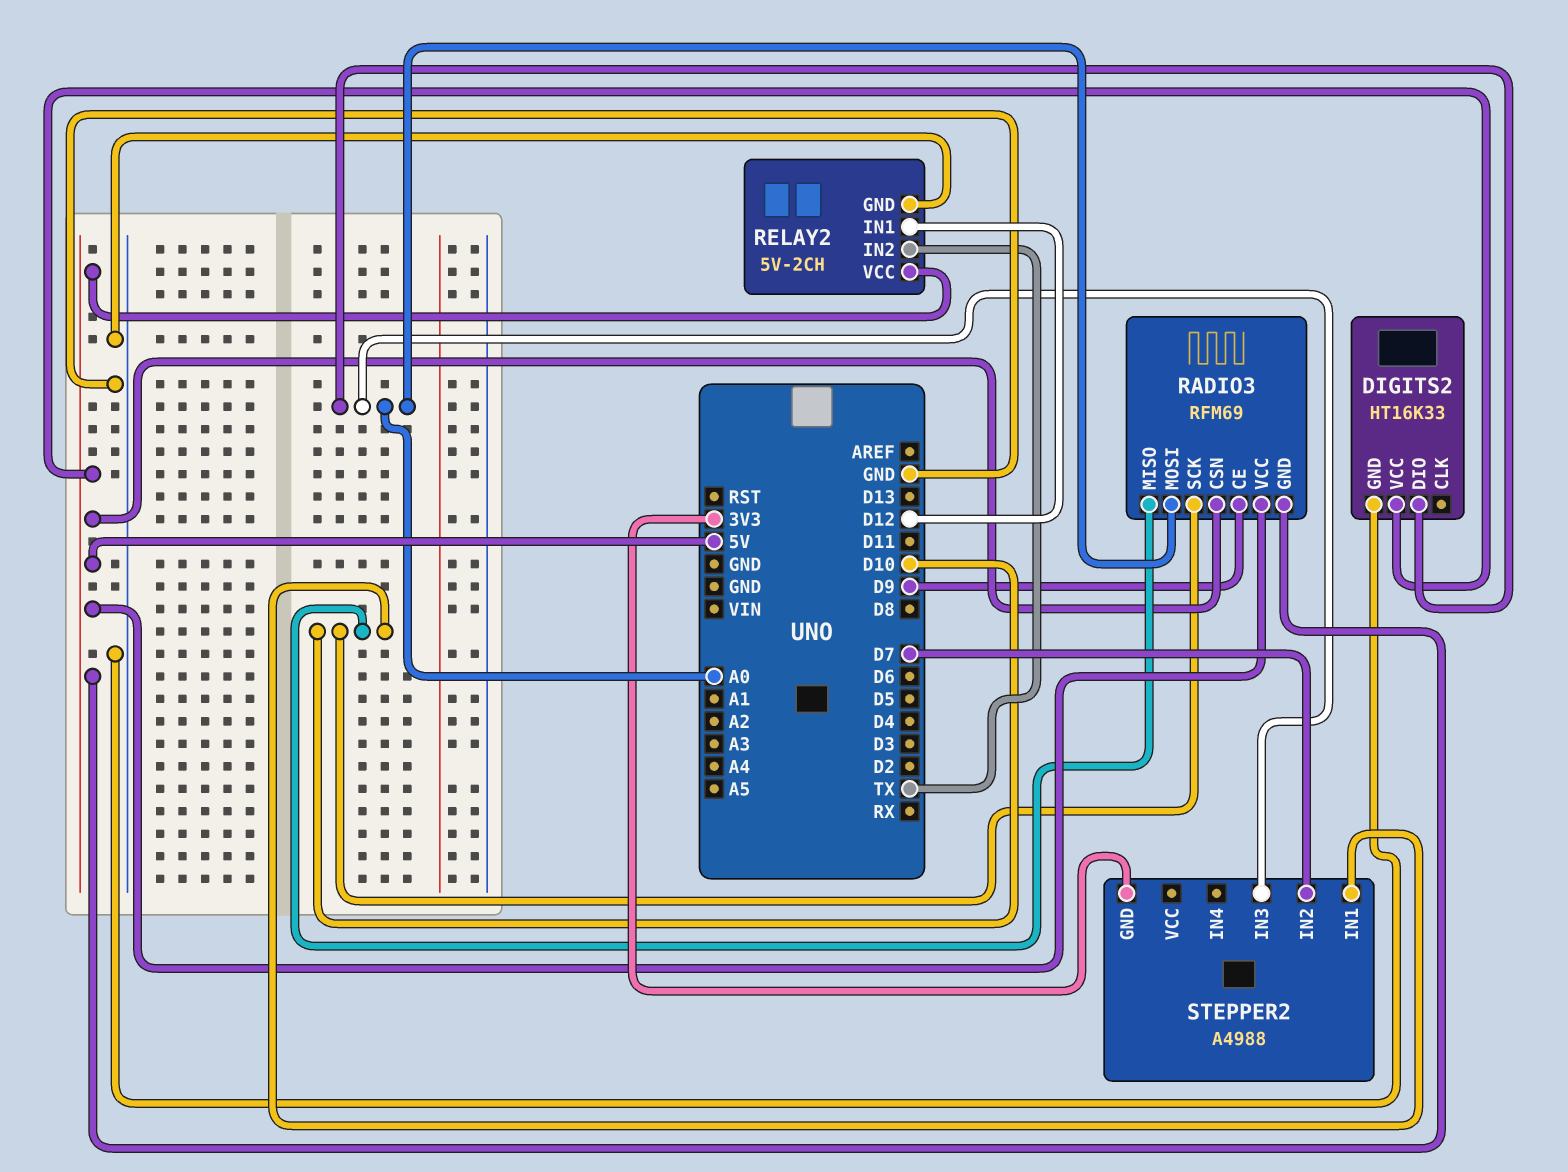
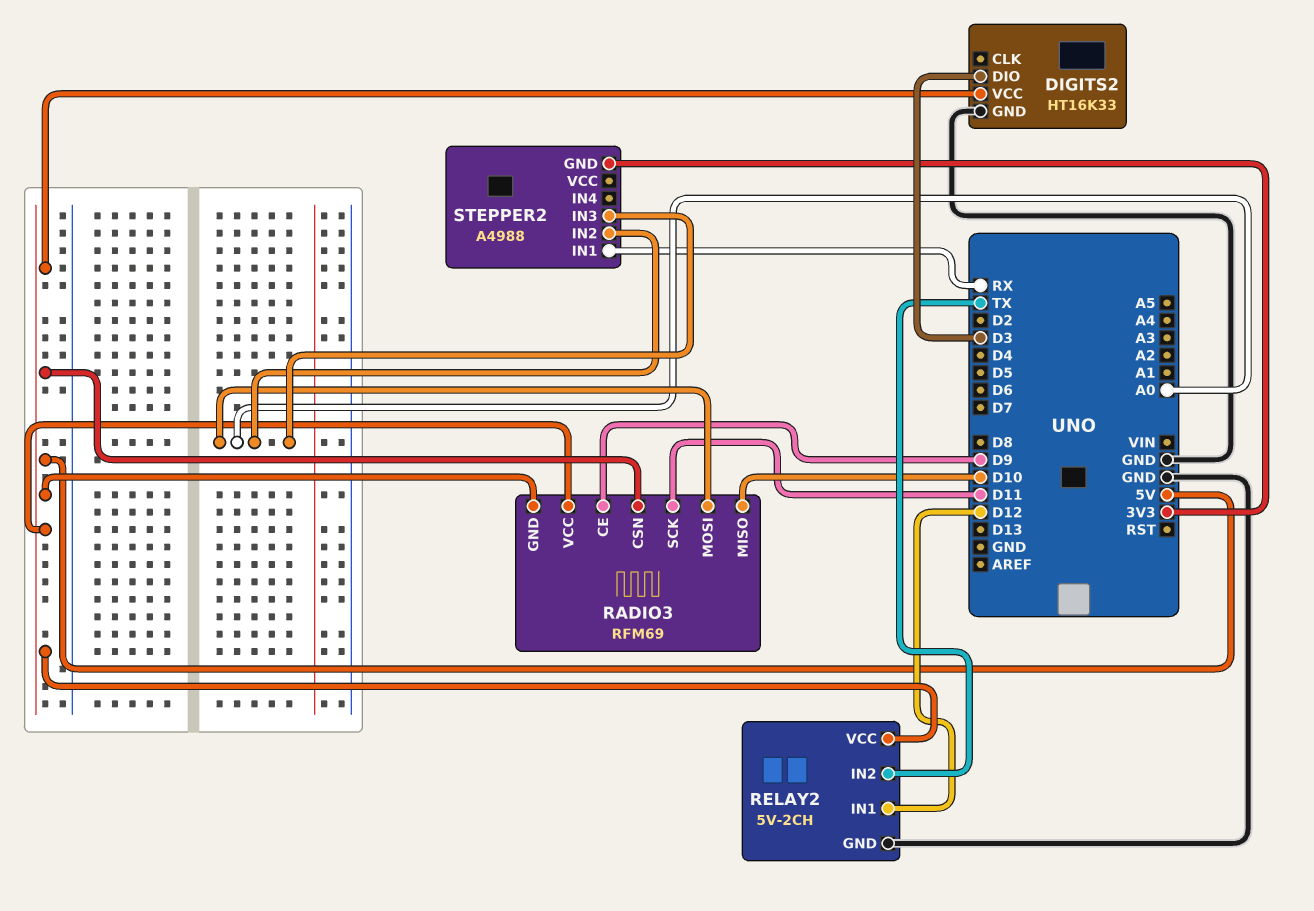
DIGITS2 pin DIO: A0 -> D3
RADIO3 pin SCK: D10 -> D11
STEPPER2 pin IN1: D10 -> RX
STEPPER2 pin IN2: D7 -> A0

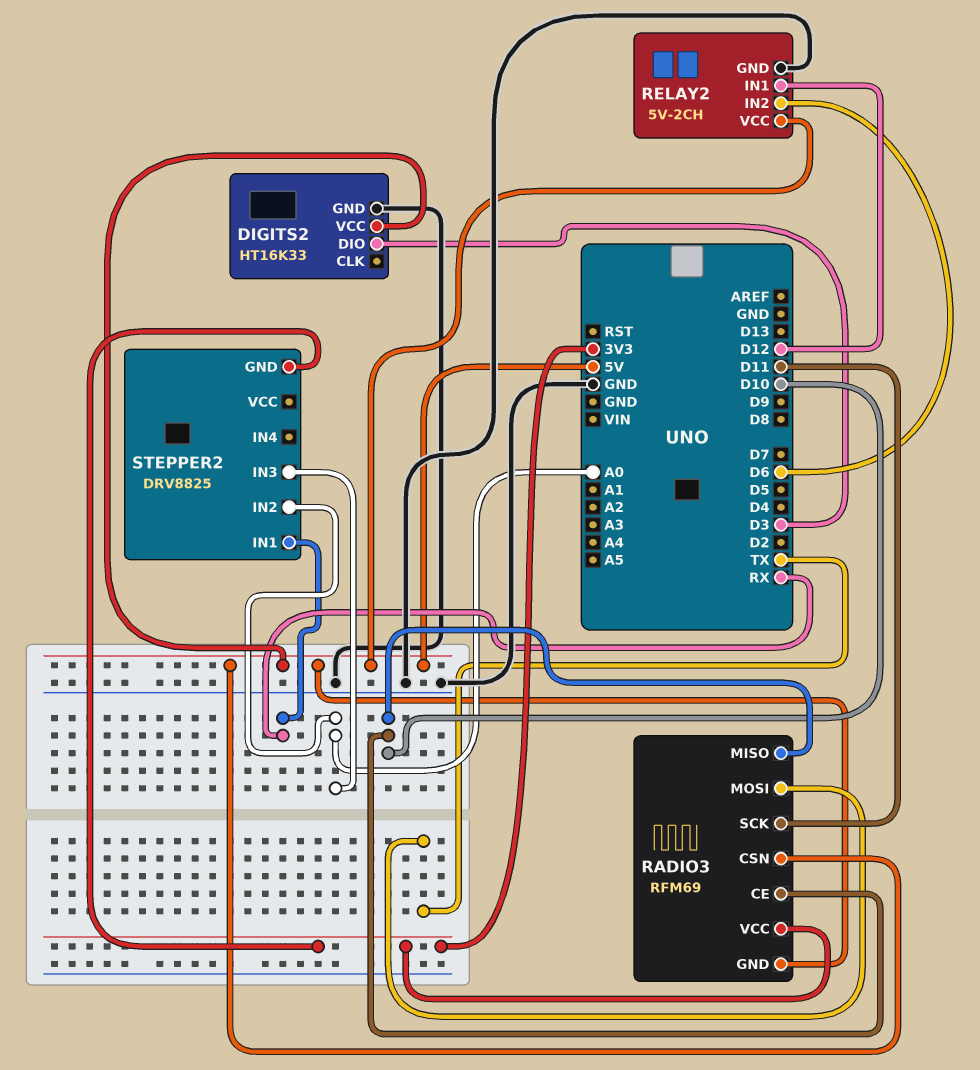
RADIO3 pin CE: D9 -> D10
RADIO3 pin MOSI: A0 -> TX
RADIO3 pin VCC: 5V -> 3V3
RELAY2 pin IN2: TX -> D6
STEPPER2: A4988 -> DRV8825

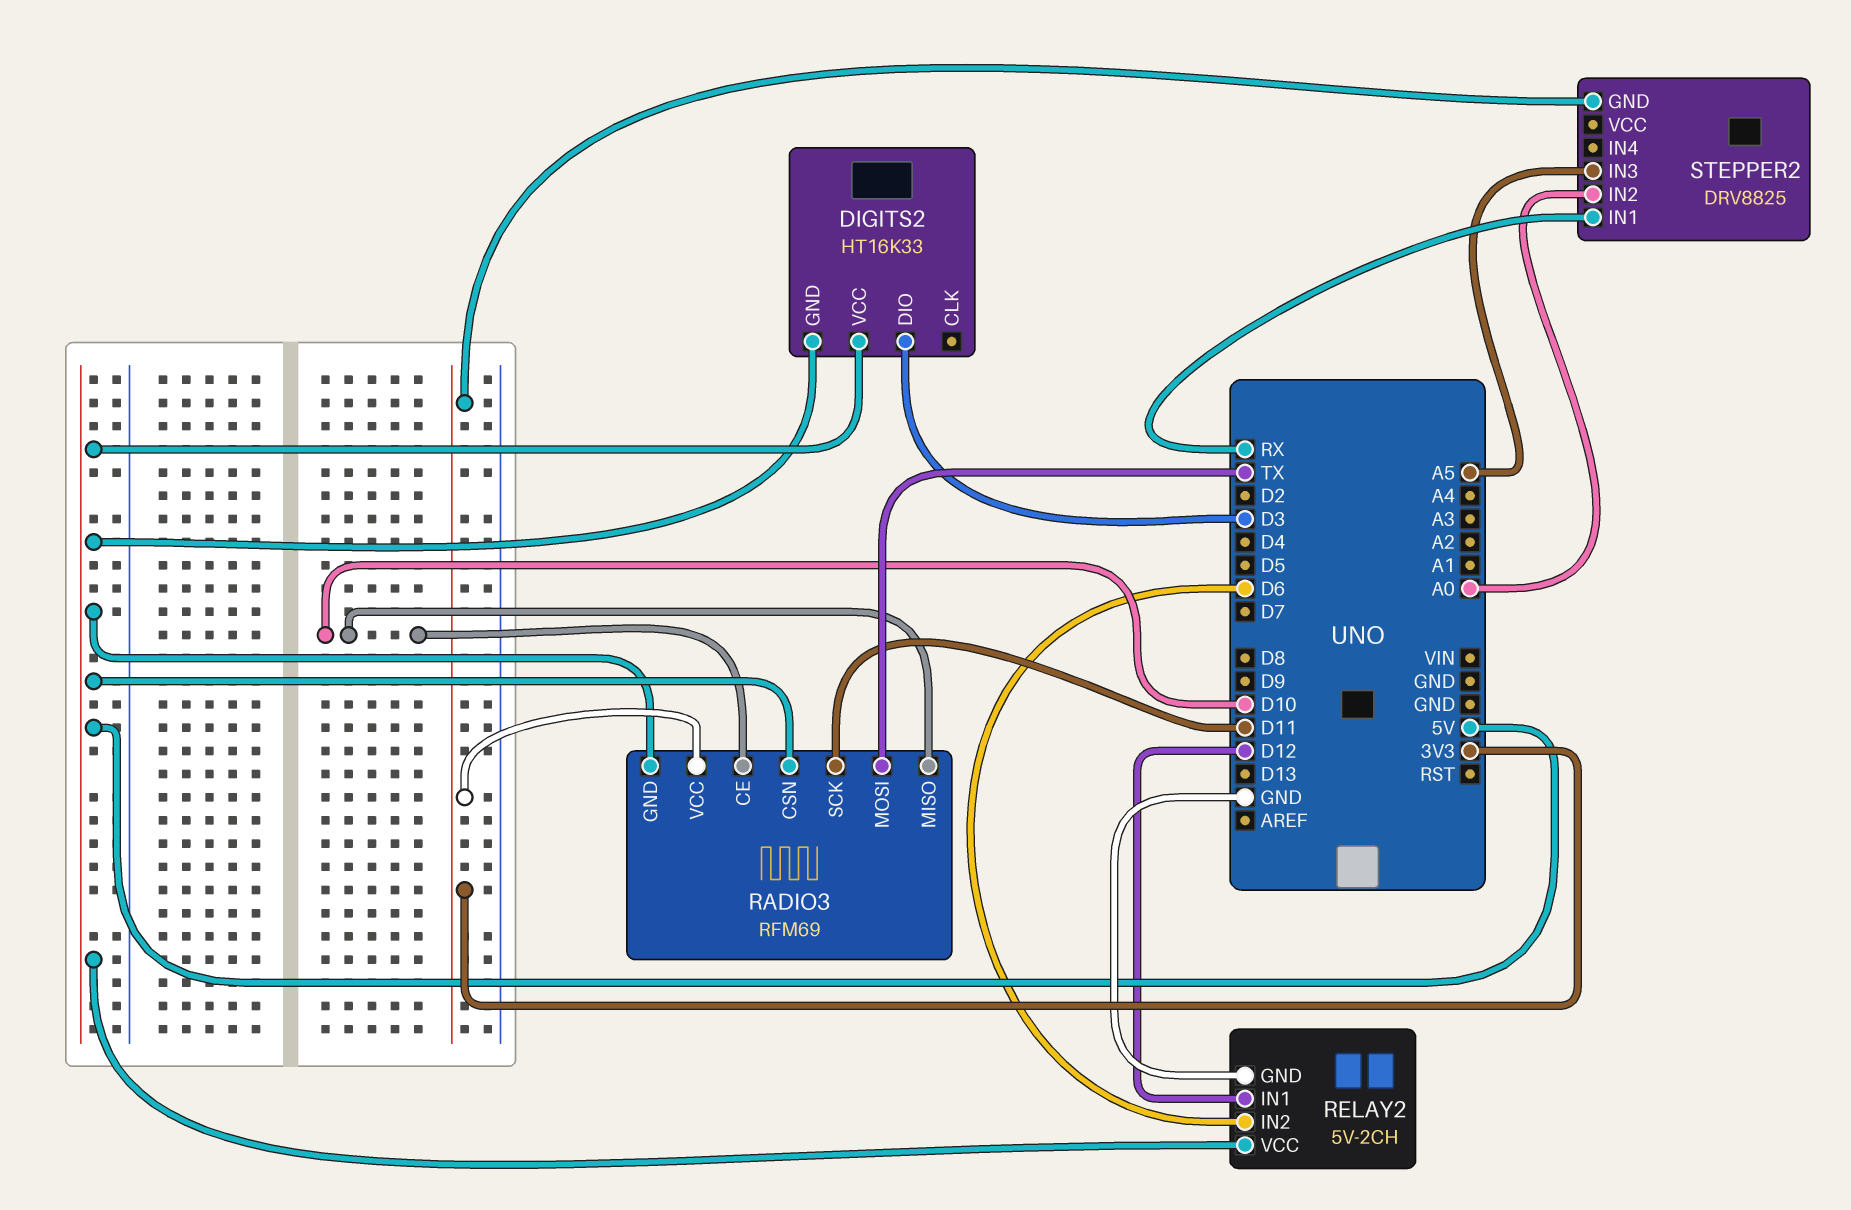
DIGITS2 pin GND: GND -> 5V
STEPPER2 pin IN3: A0 -> A5

